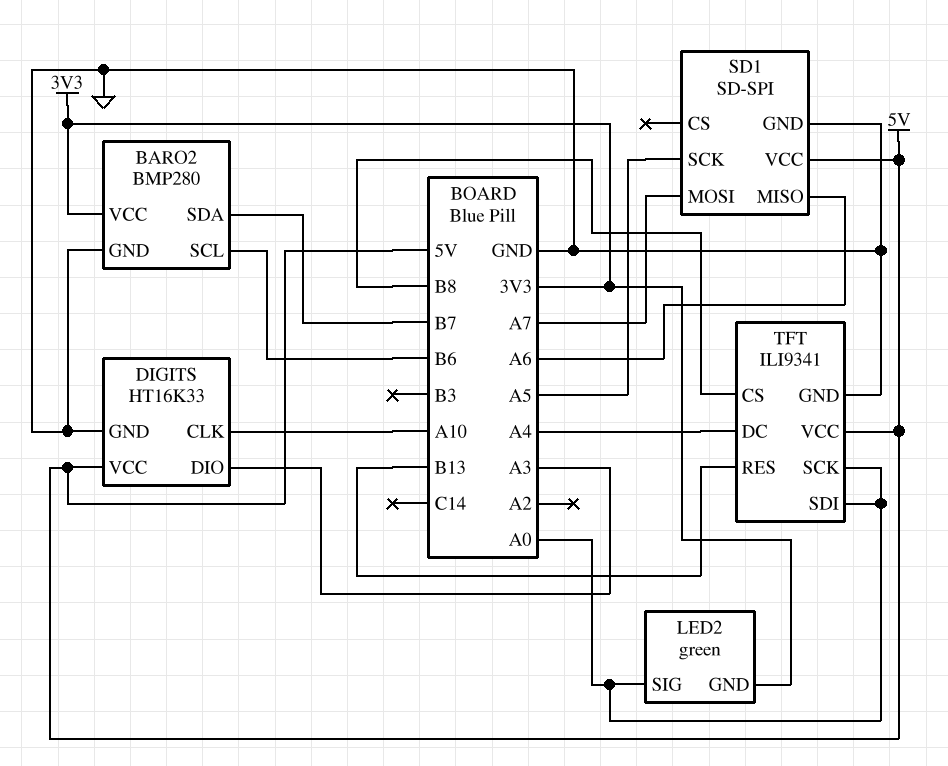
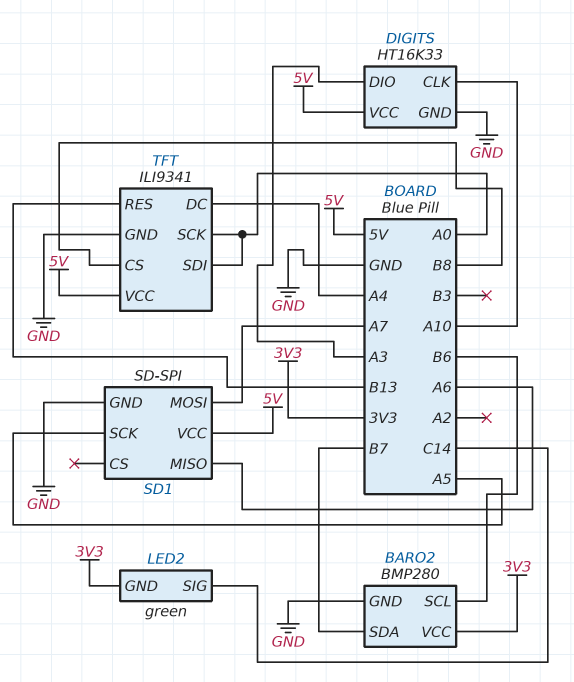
LED2 pin SIG: A0 -> C14

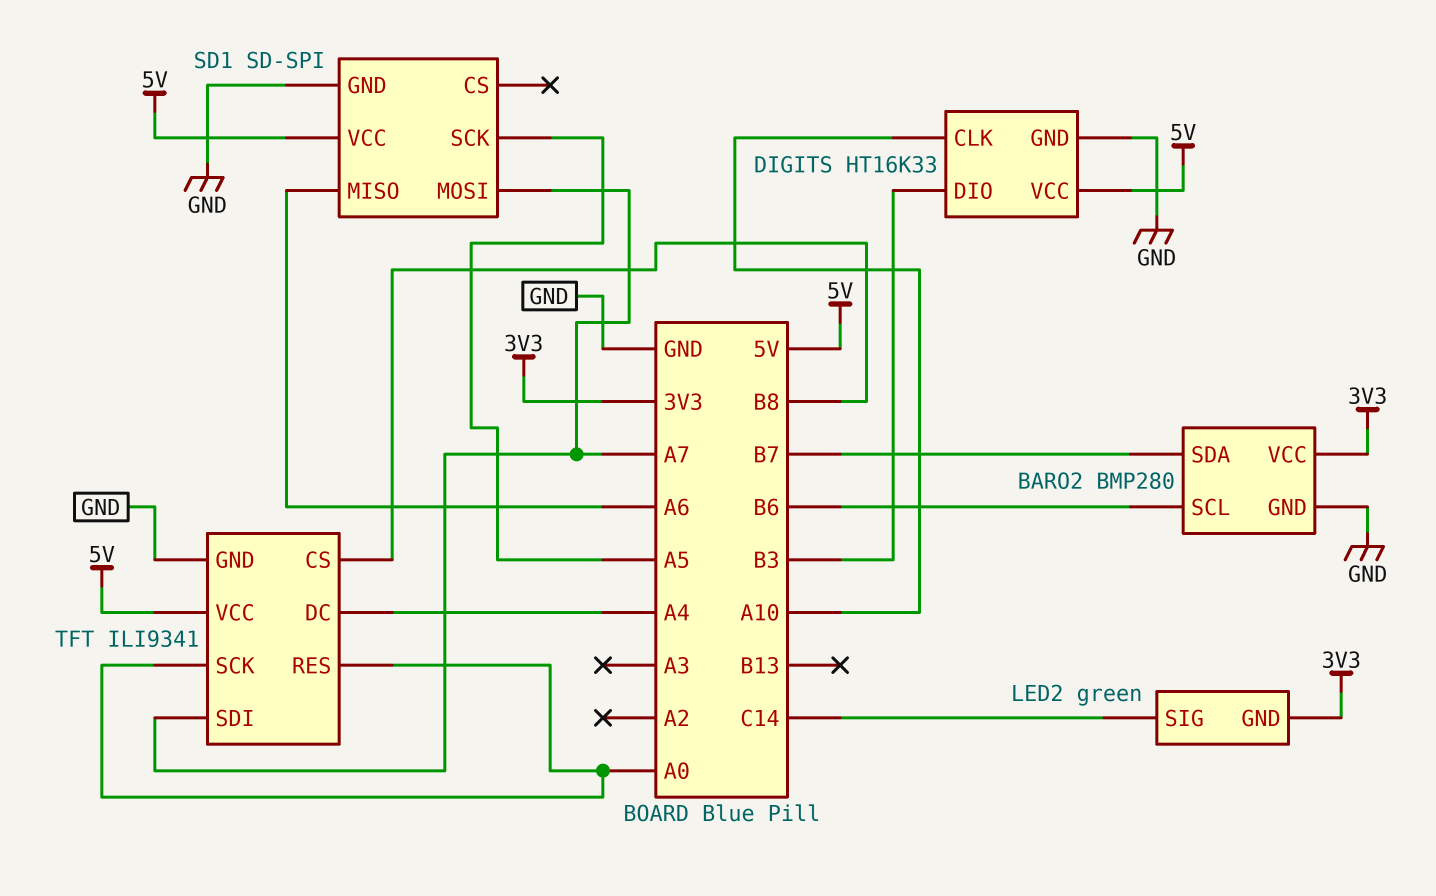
DIGITS pin DIO: A3 -> B3
TFT pin RES: B13 -> A0
TFT pin SDI: A0 -> A7

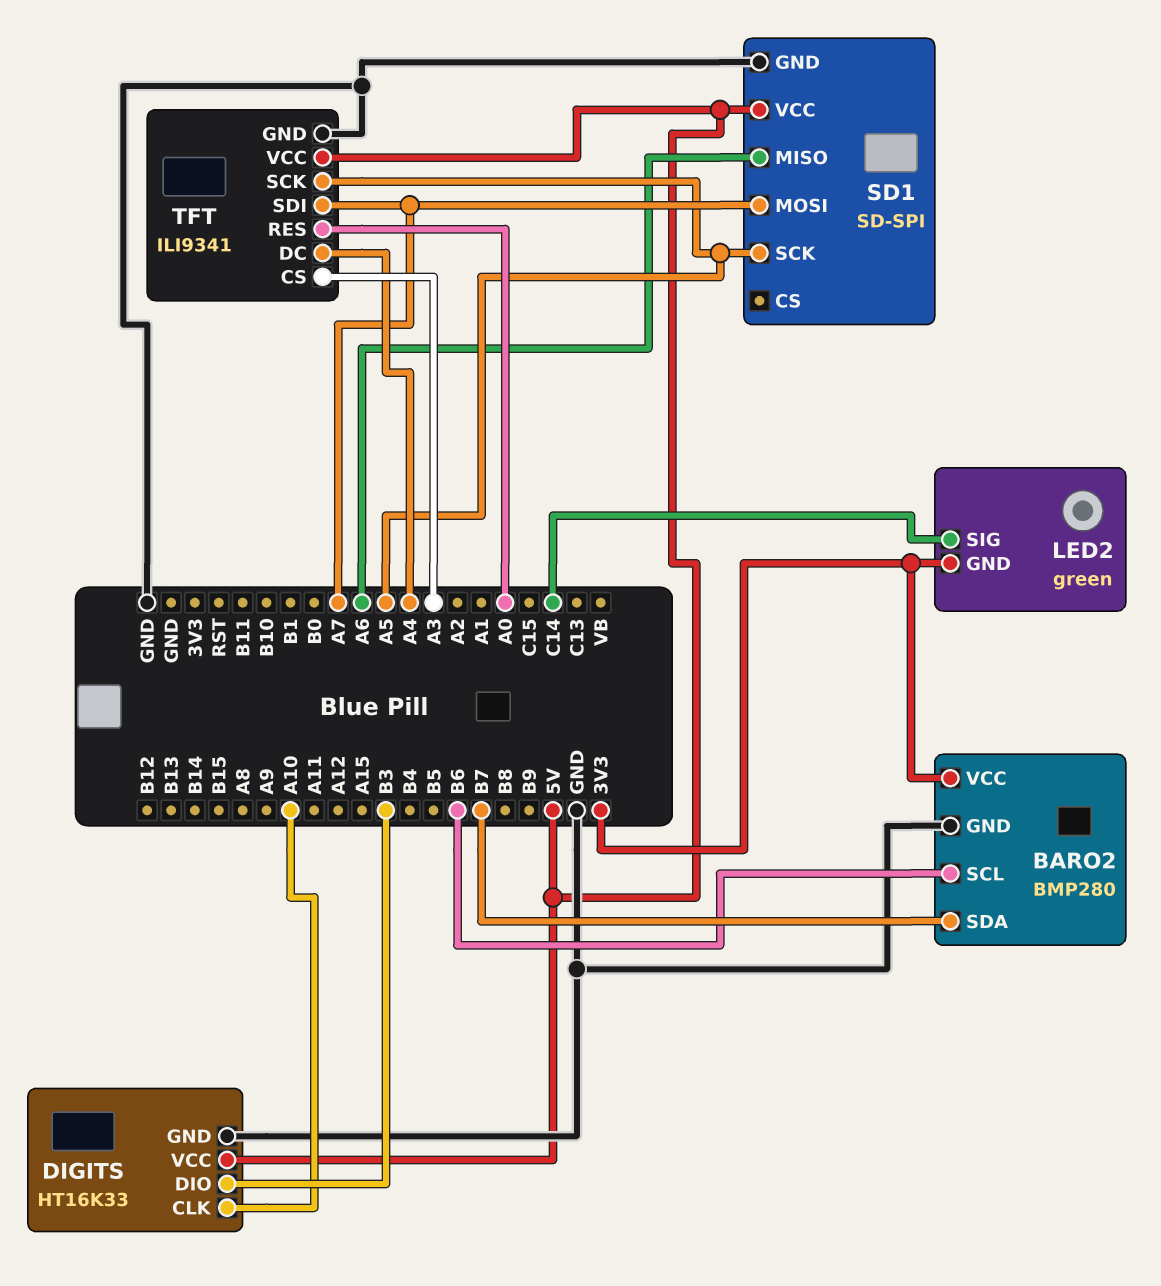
TFT pin CS: B8 -> A3
TFT pin SCK: A0 -> A5

